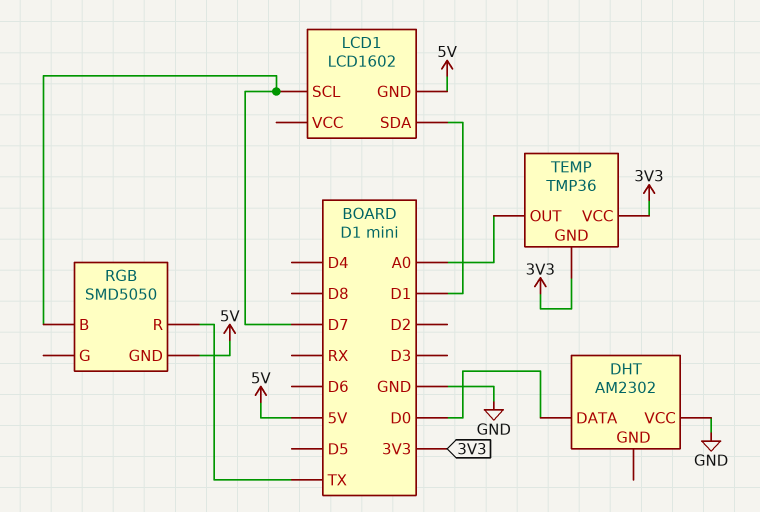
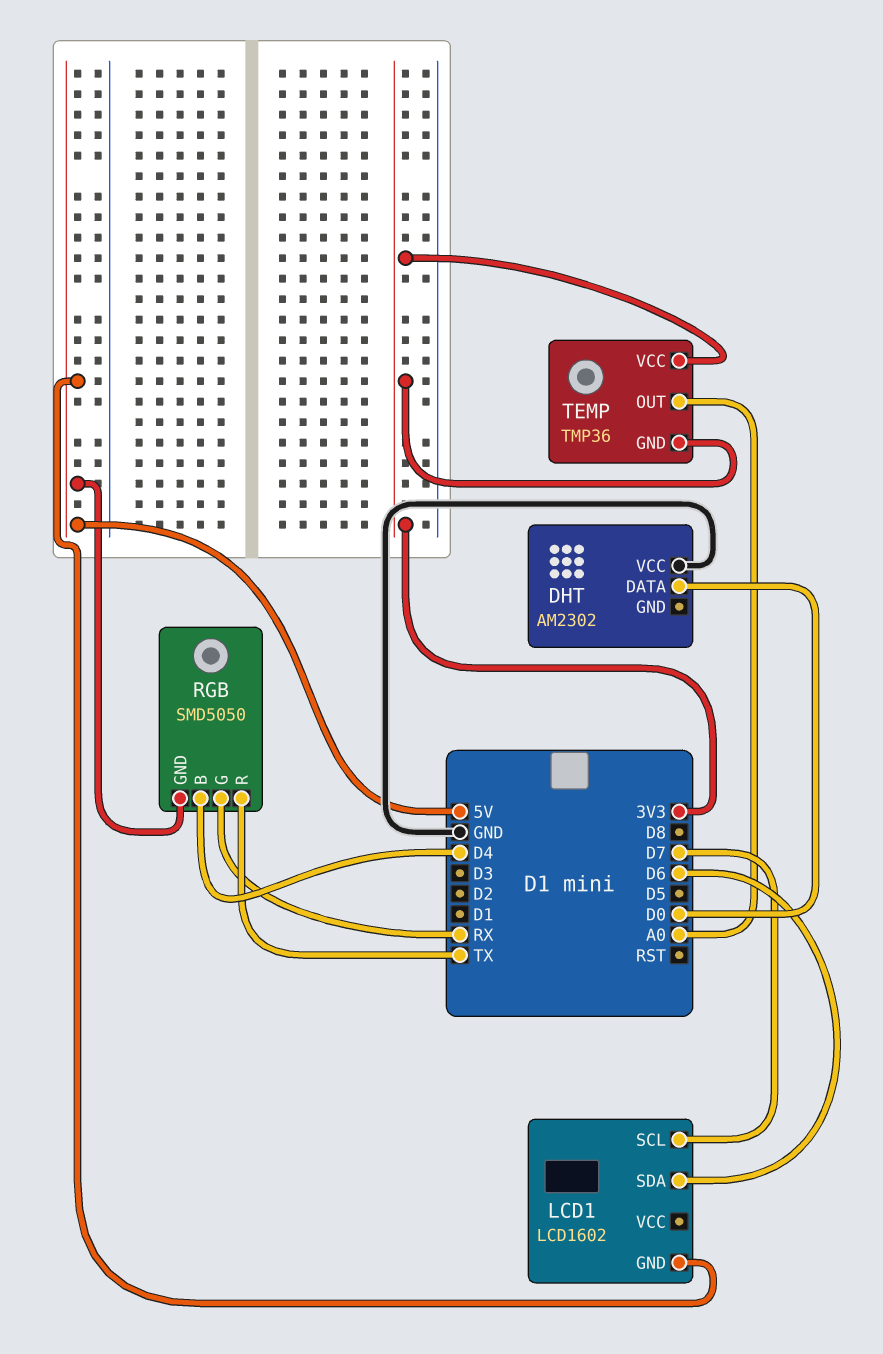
LCD1 pin SDA: D1 -> D6
RGB pin B: D7 -> D4
RGB pin G: none -> RX

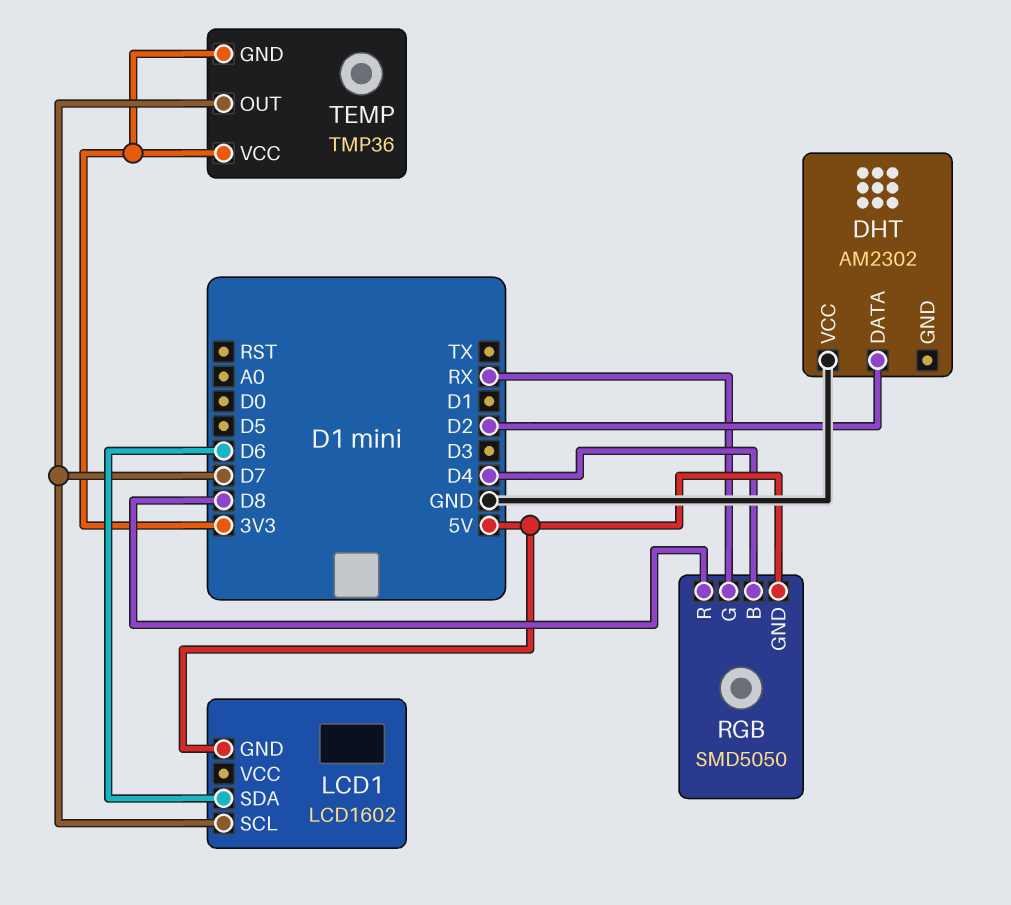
DHT pin DATA: D0 -> D2
RGB pin R: TX -> D8
TEMP pin OUT: A0 -> D7

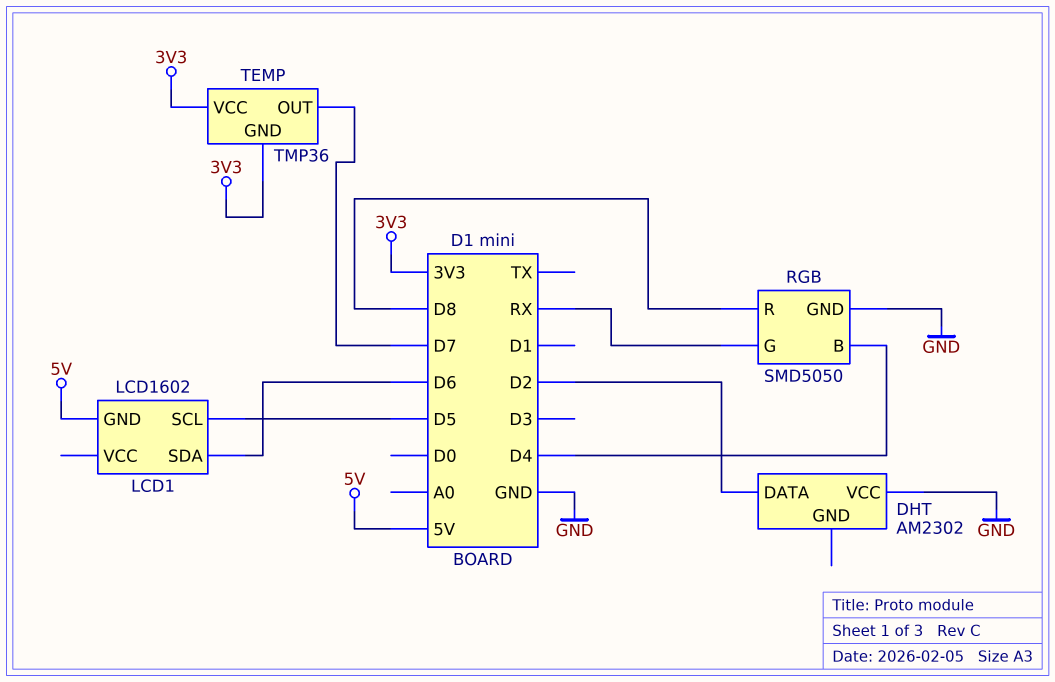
LCD1 pin SCL: D7 -> D5
RGB pin GND: 5V -> GND

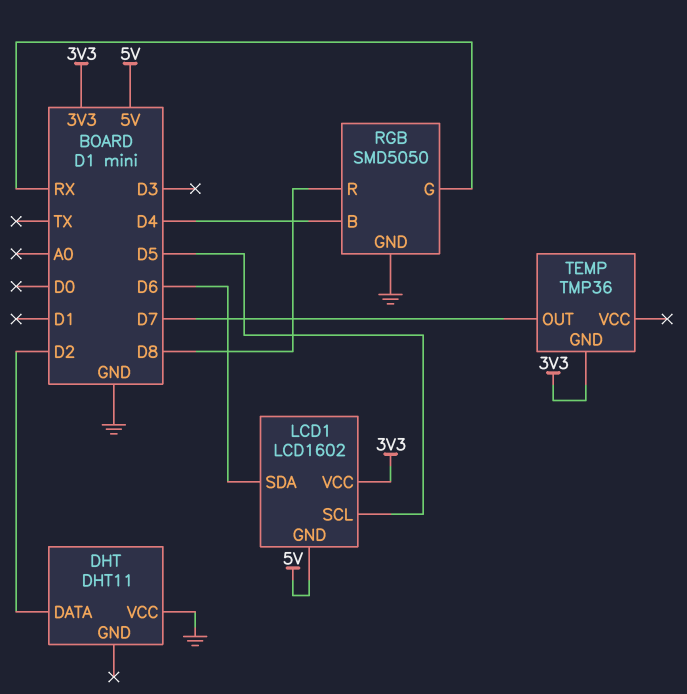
DHT: AM2302 -> DHT11
LCD1 pin VCC: none -> 3V3
TEMP pin VCC: 3V3 -> none

